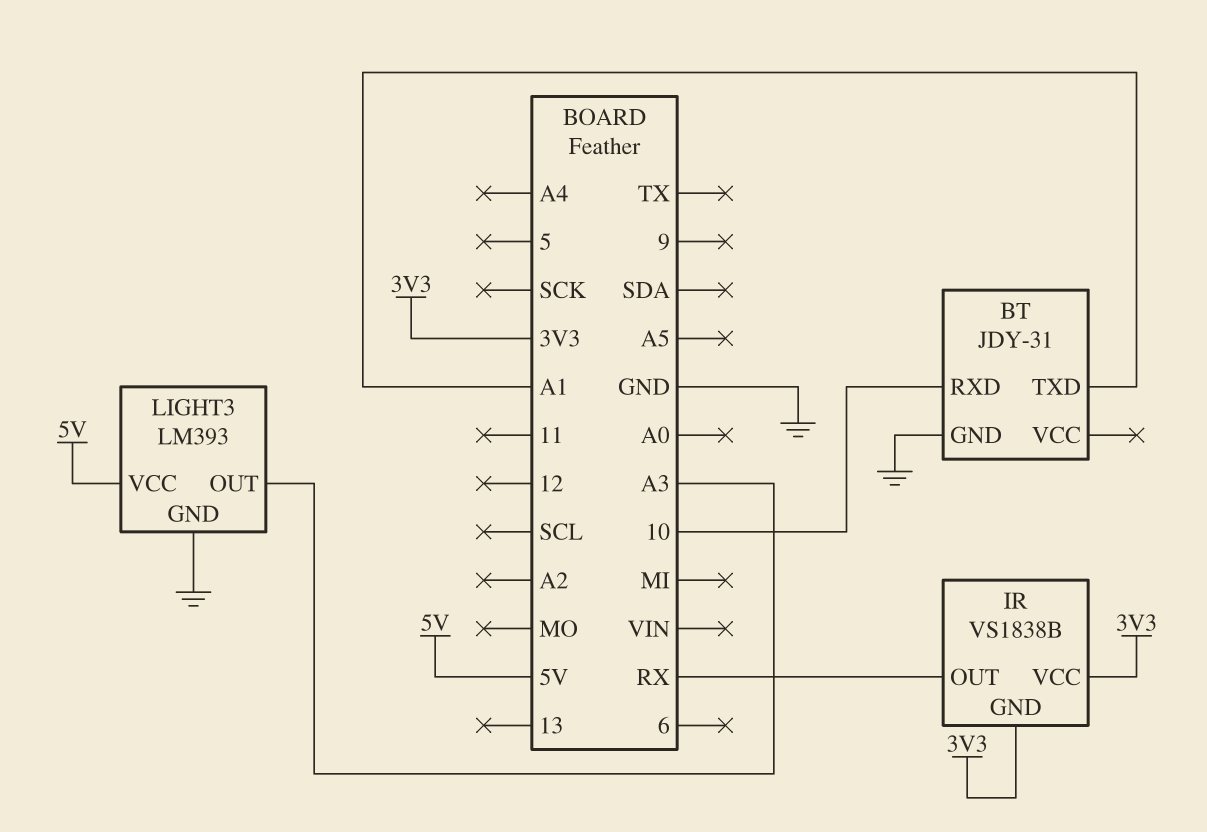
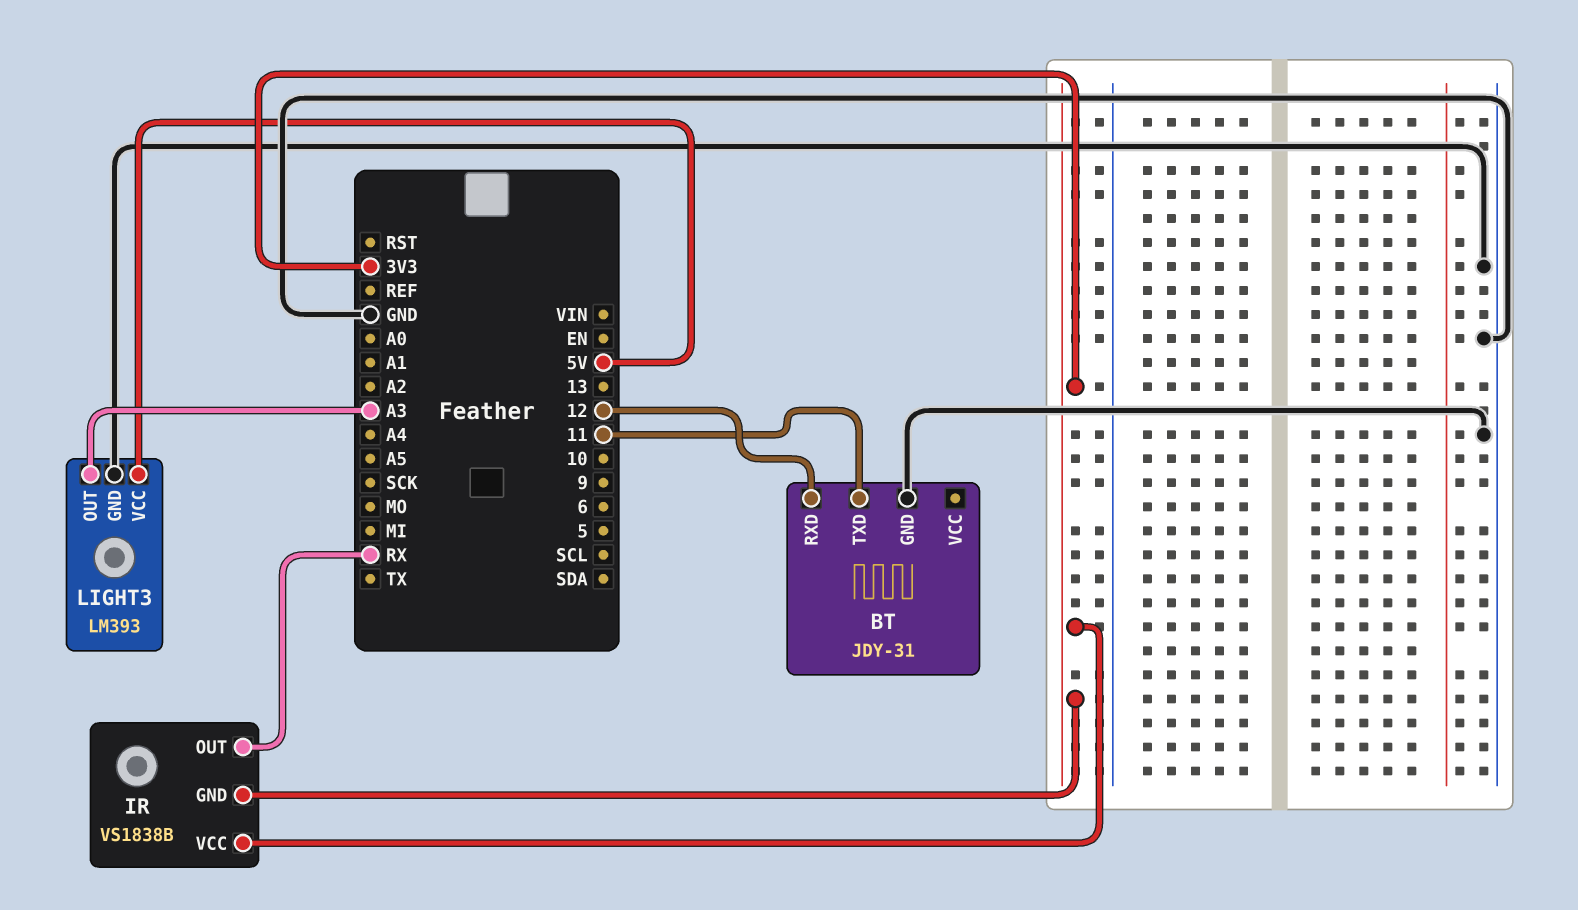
BT pin RXD: 10 -> 12
BT pin TXD: A1 -> 11

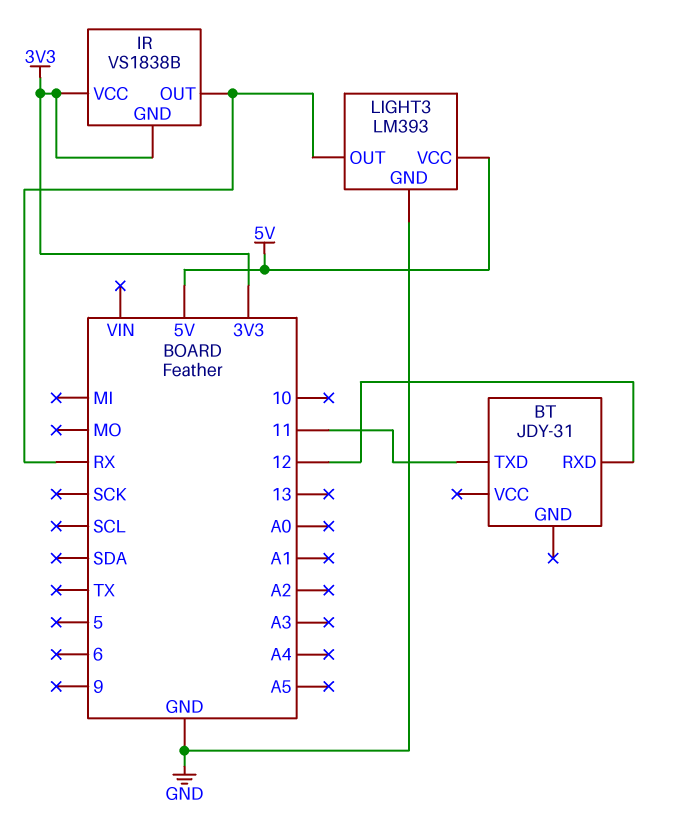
BT pin GND: GND -> none
LIGHT3 pin OUT: A3 -> RX

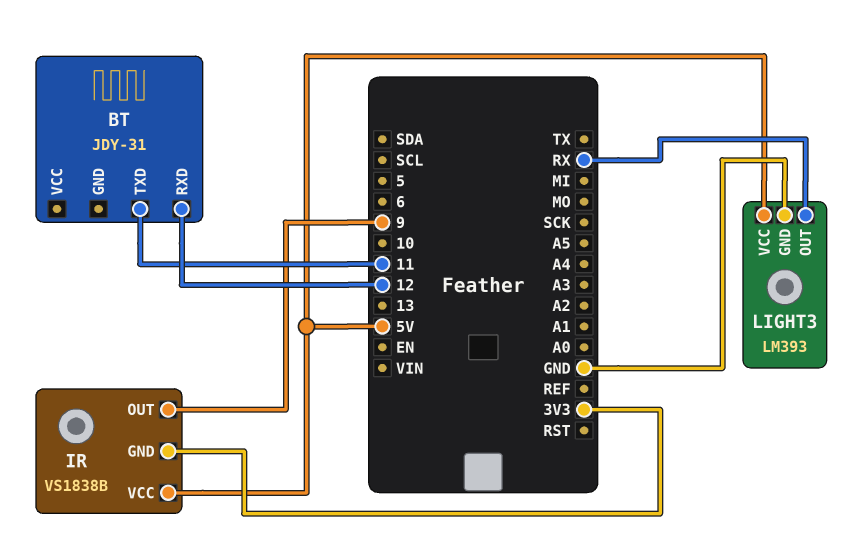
IR pin OUT: RX -> 9
IR pin VCC: 3V3 -> 5V

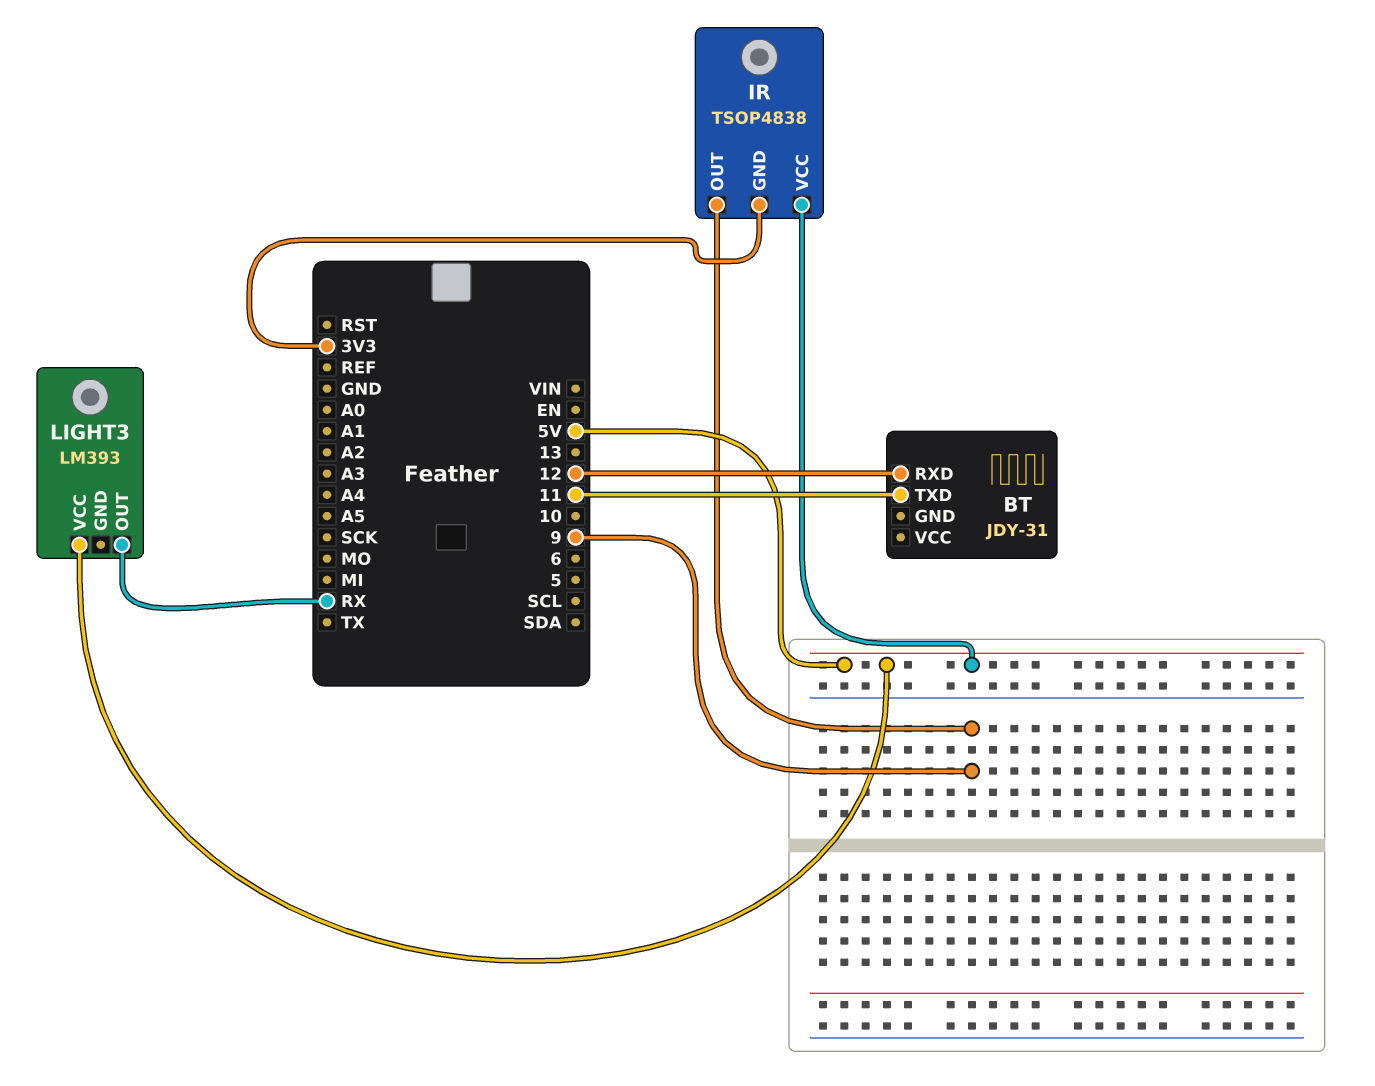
IR: VS1838B -> TSOP4838
LIGHT3 pin GND: GND -> none

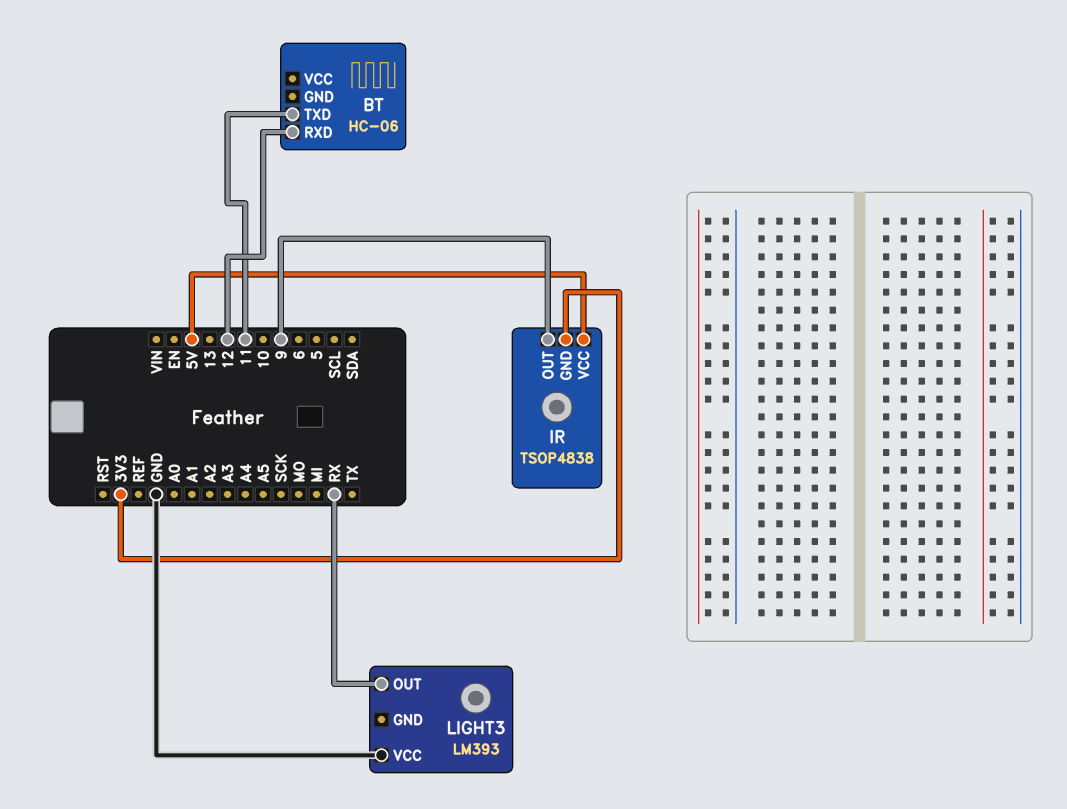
BT: JDY-31 -> HC-06
LIGHT3 pin VCC: 5V -> GND

